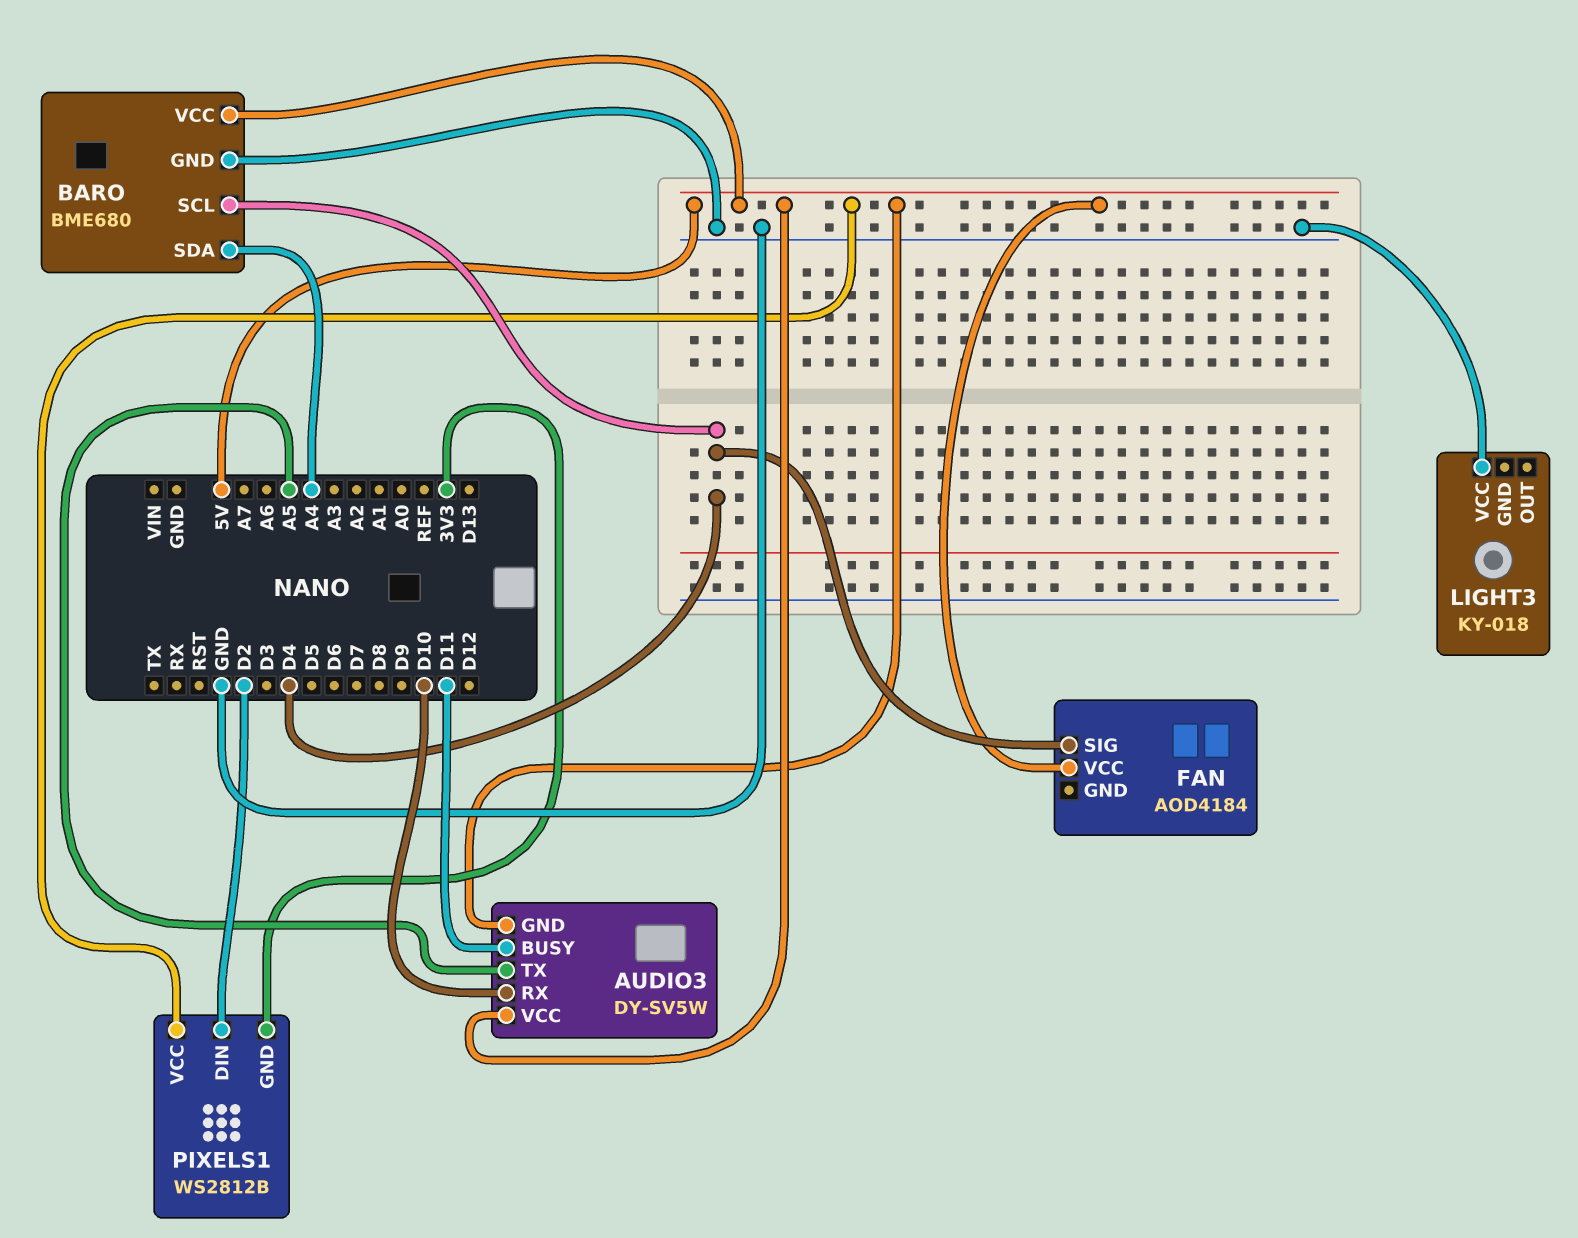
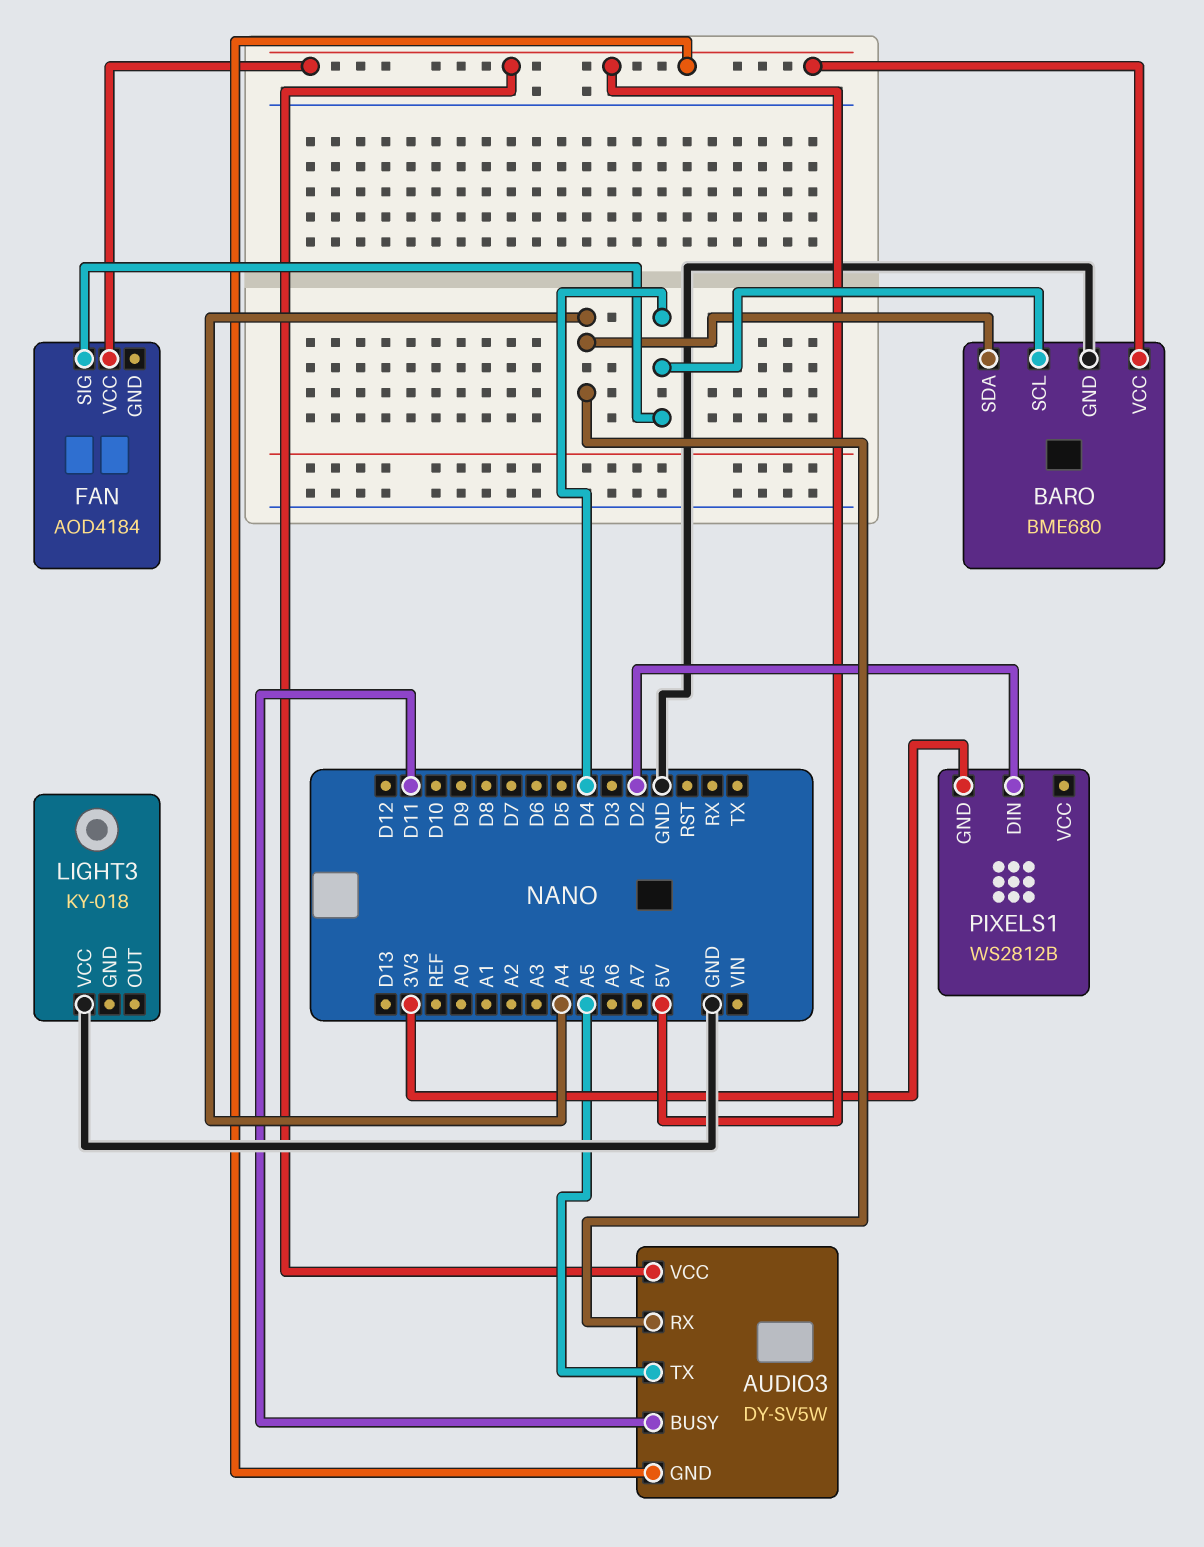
AUDIO3 pin RX: D10 -> A4
PIXELS1 pin VCC: 5V -> none

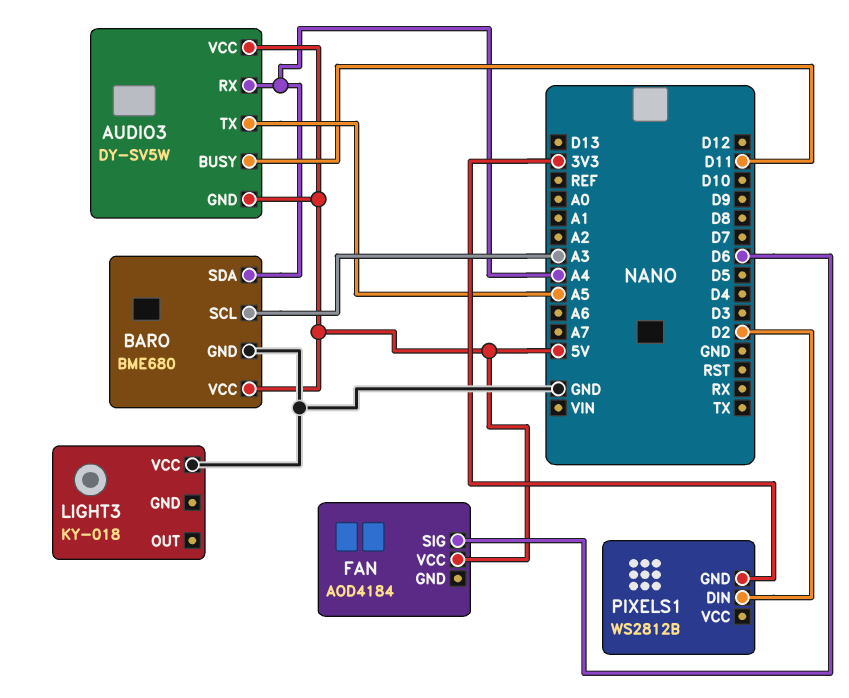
BARO pin SCL: D4 -> A3
FAN pin SIG: D4 -> D6

